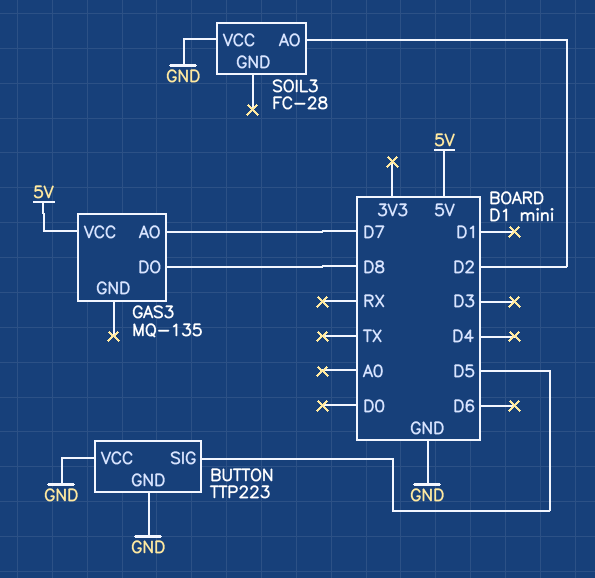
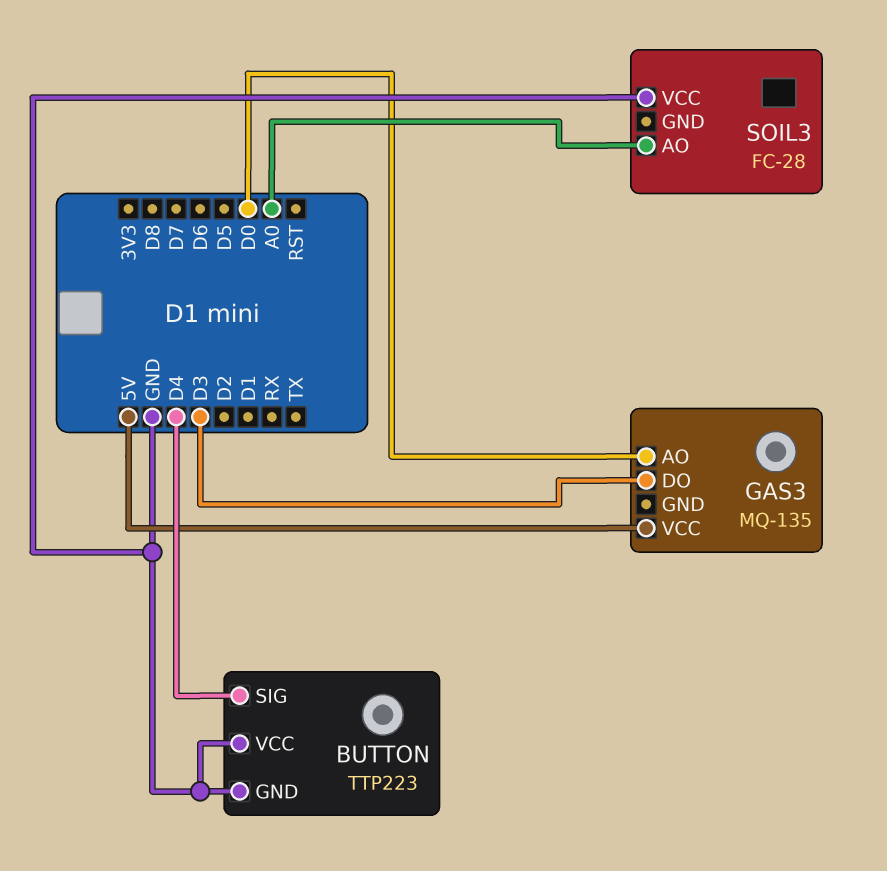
BUTTON pin SIG: D5 -> D4
GAS3 pin AO: D7 -> D0
GAS3 pin DO: D8 -> D3
SOIL3 pin AO: D2 -> A0

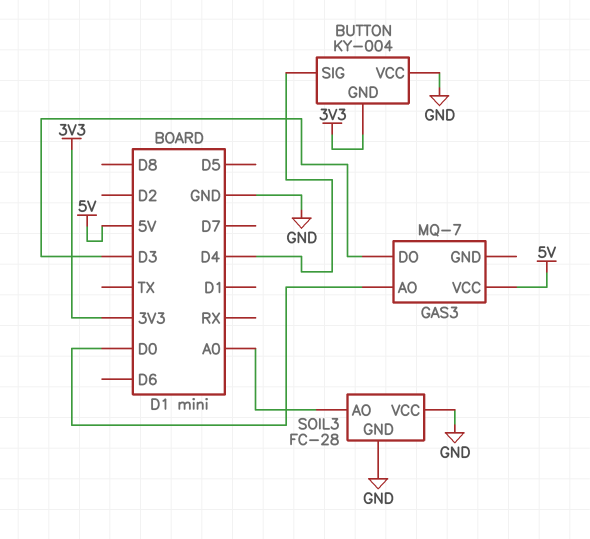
BUTTON: TTP223 -> KY-004
BUTTON pin GND: GND -> 3V3
GAS3: MQ-135 -> MQ-7
SOIL3 pin GND: none -> GND

